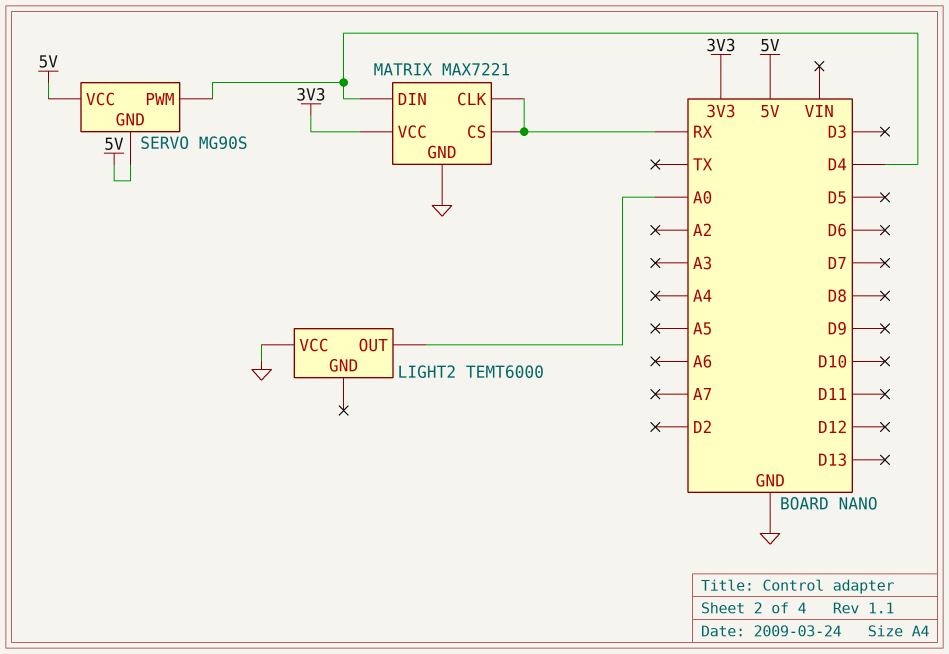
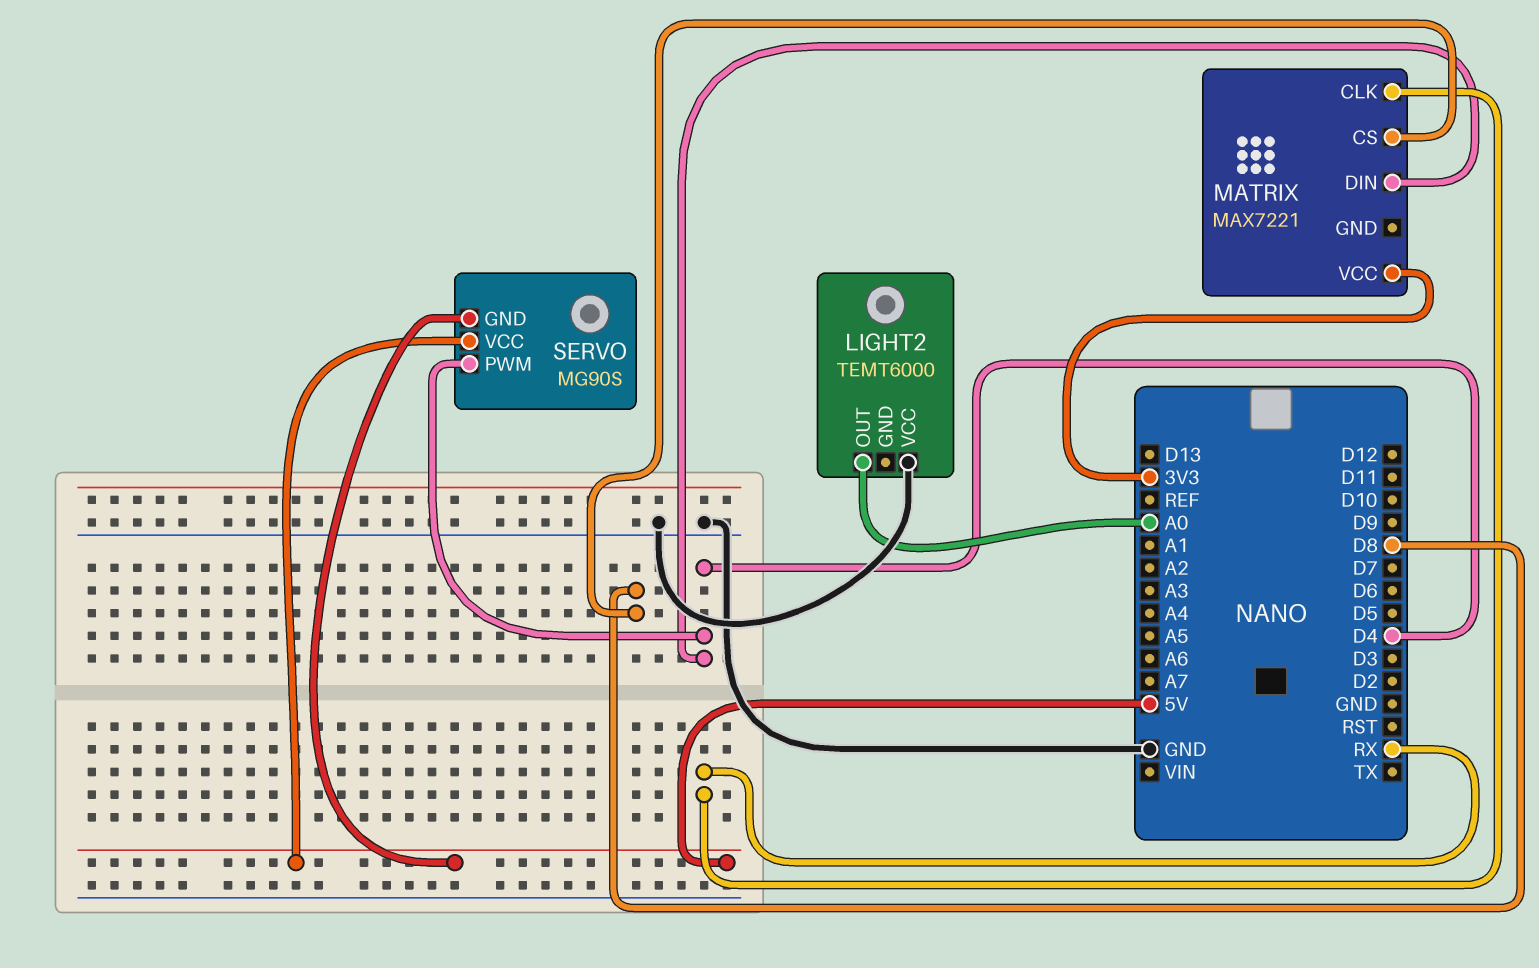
MATRIX pin CS: RX -> D8
MATRIX pin GND: GND -> none

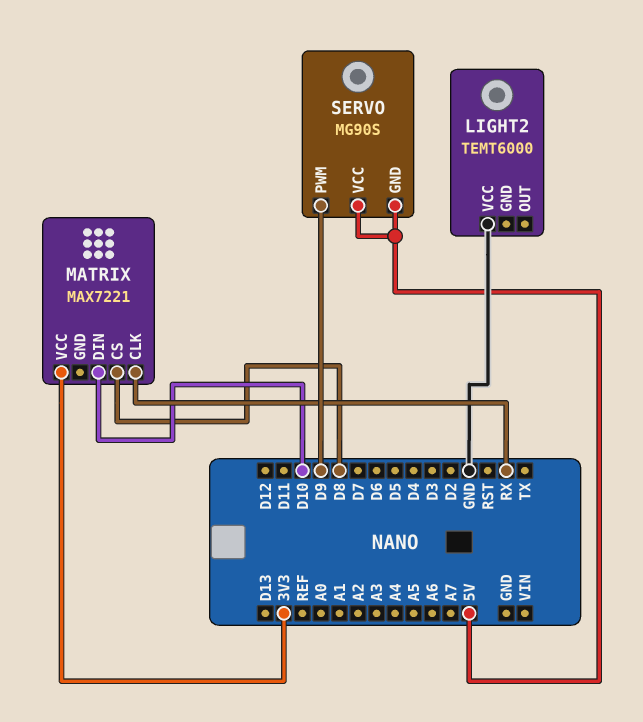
LIGHT2 pin OUT: A0 -> none
MATRIX pin DIN: D4 -> D10
SERVO pin PWM: D4 -> D9

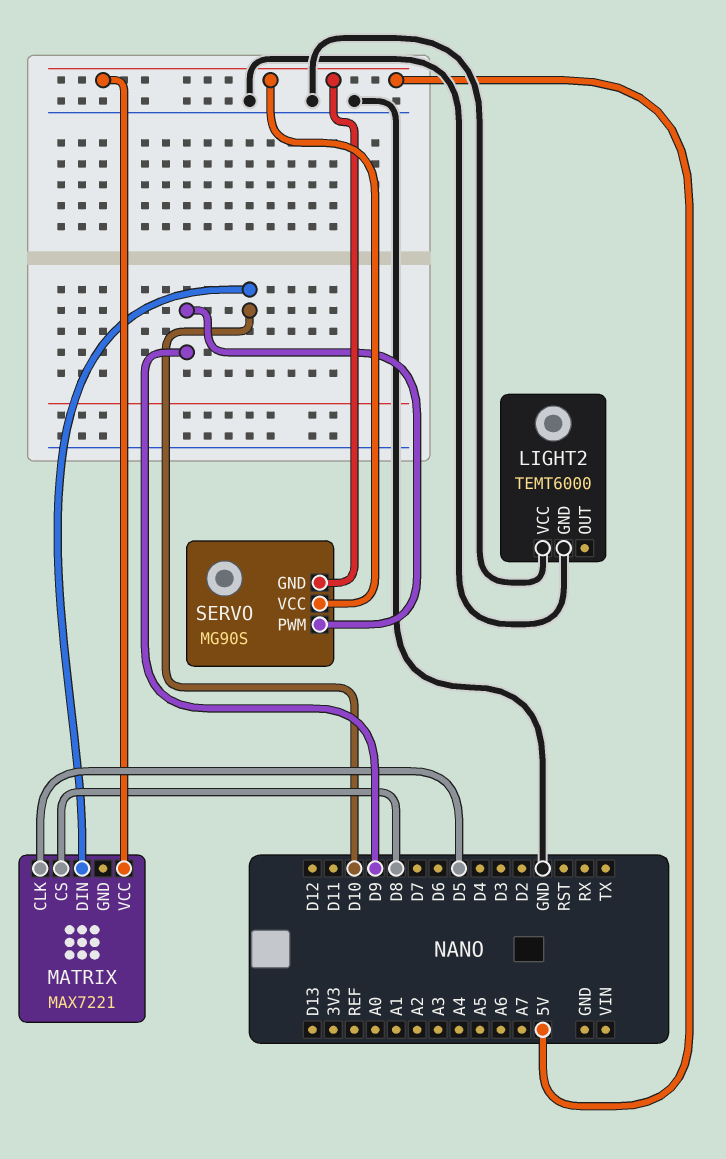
LIGHT2 pin GND: none -> GND
MATRIX pin CLK: RX -> D5
MATRIX pin VCC: 3V3 -> 5V

